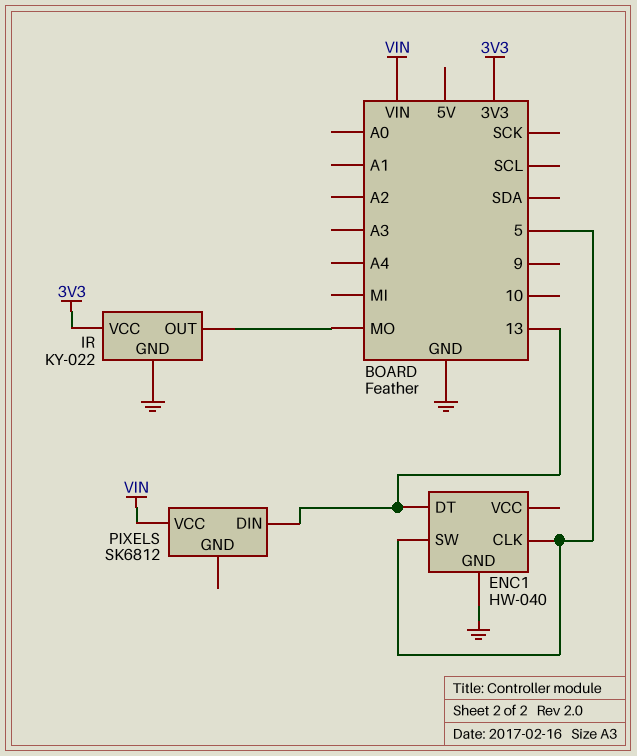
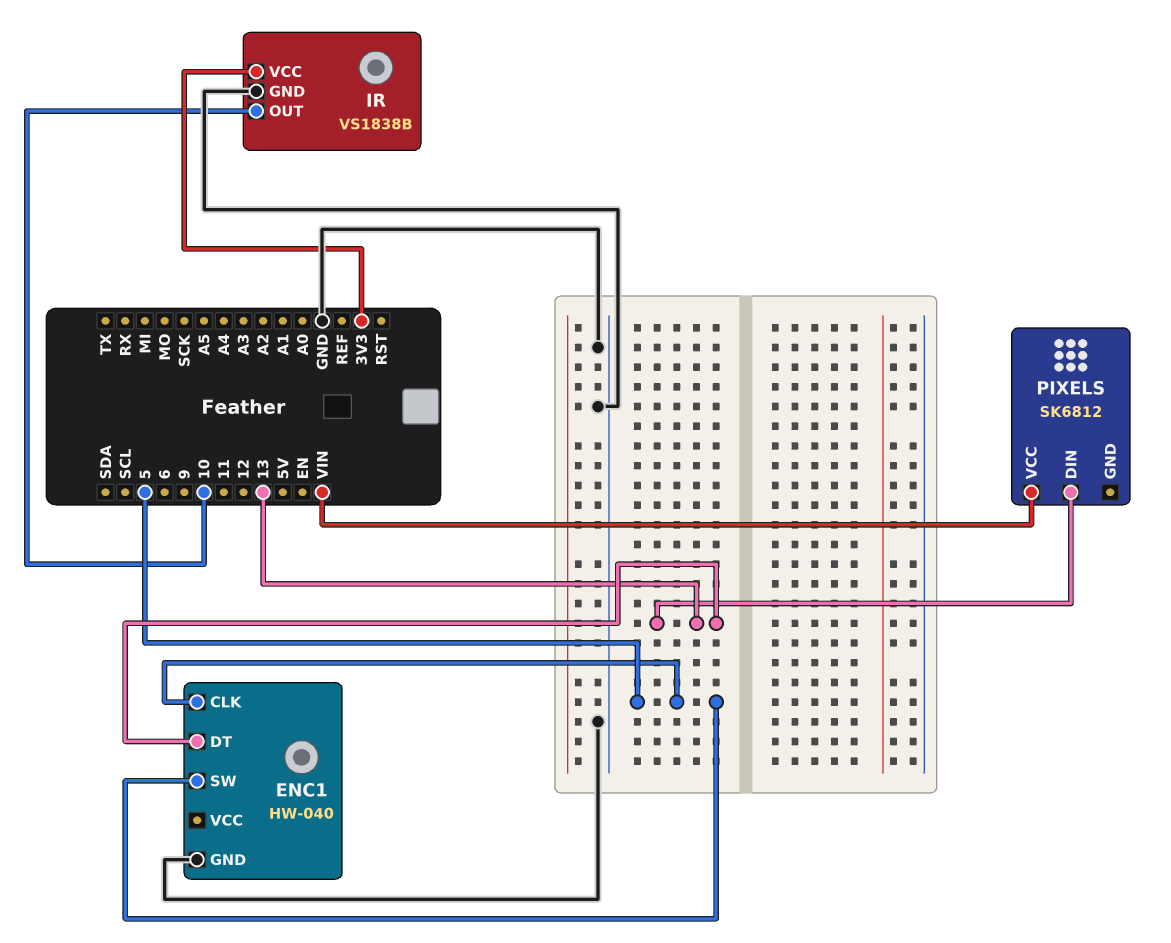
IR: KY-022 -> VS1838B
IR pin OUT: MO -> 10

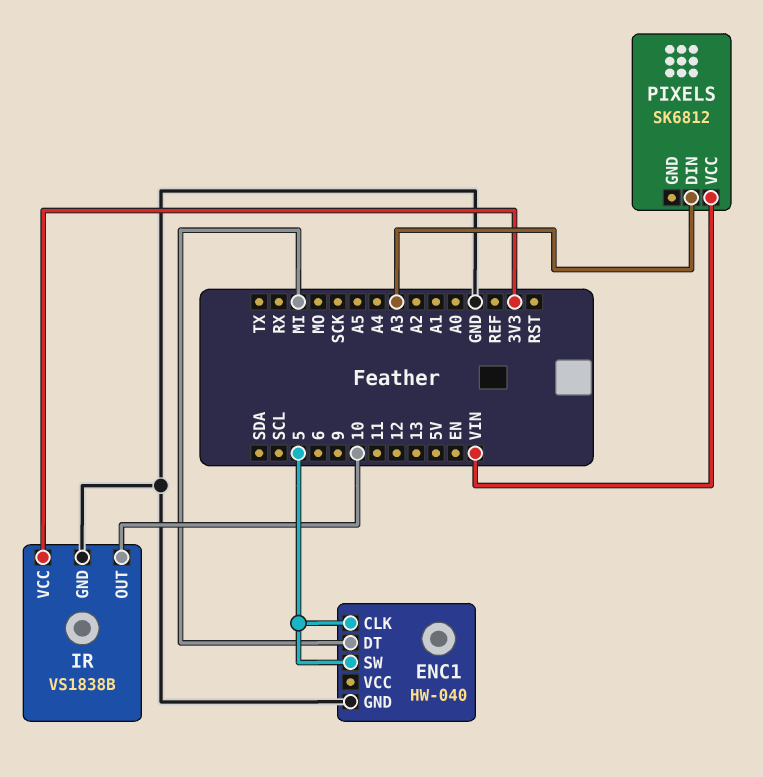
ENC1 pin DT: 13 -> MI
PIXELS pin DIN: 13 -> A3

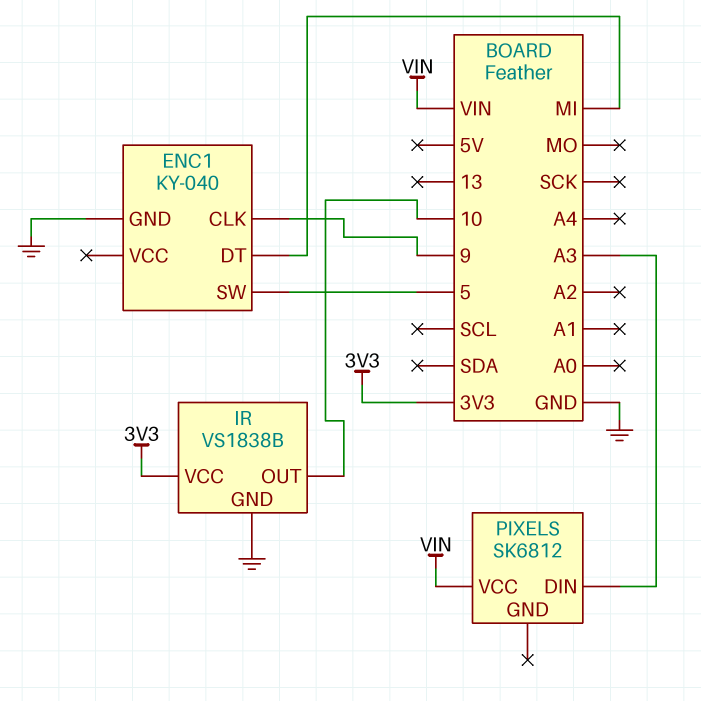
ENC1: HW-040 -> KY-040
ENC1 pin CLK: 5 -> 9

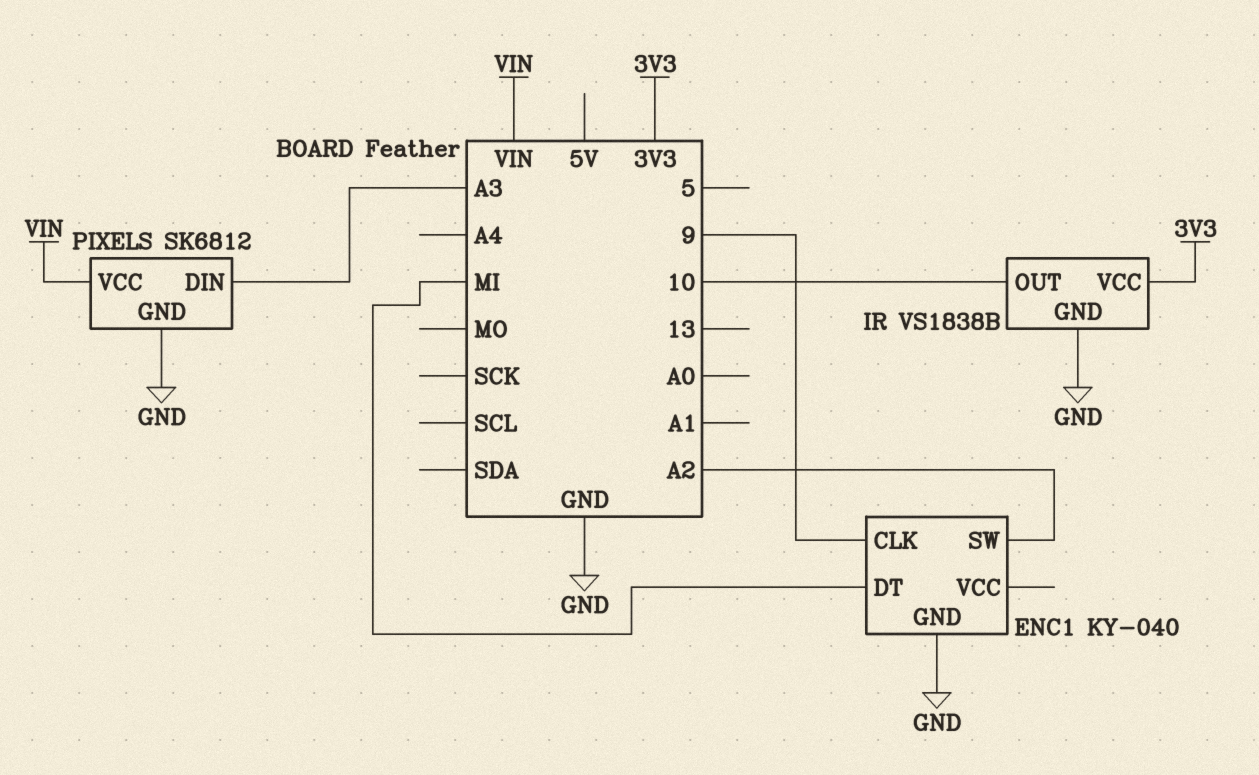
ENC1 pin SW: 5 -> A2
PIXELS pin GND: none -> GND

